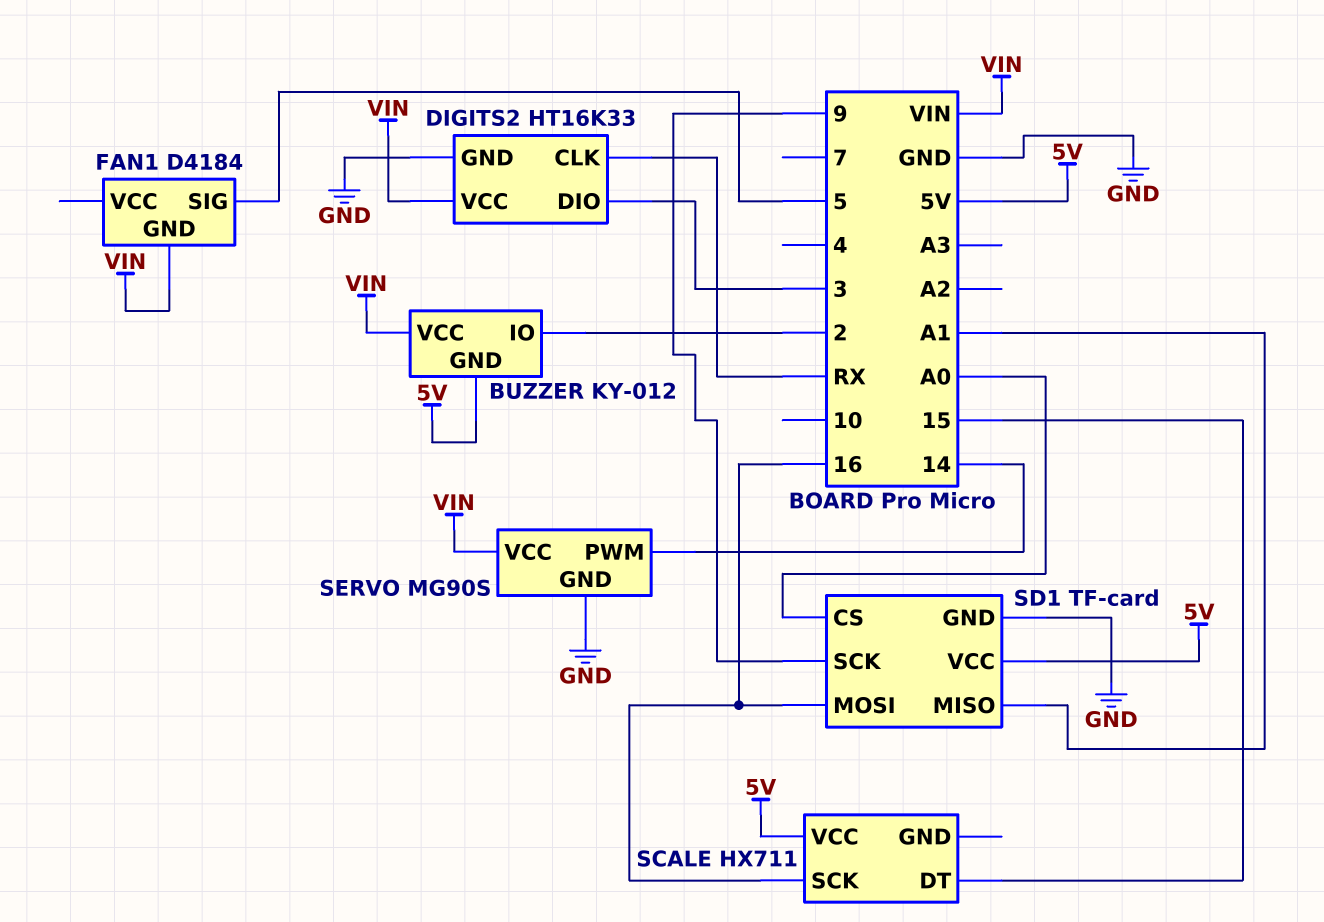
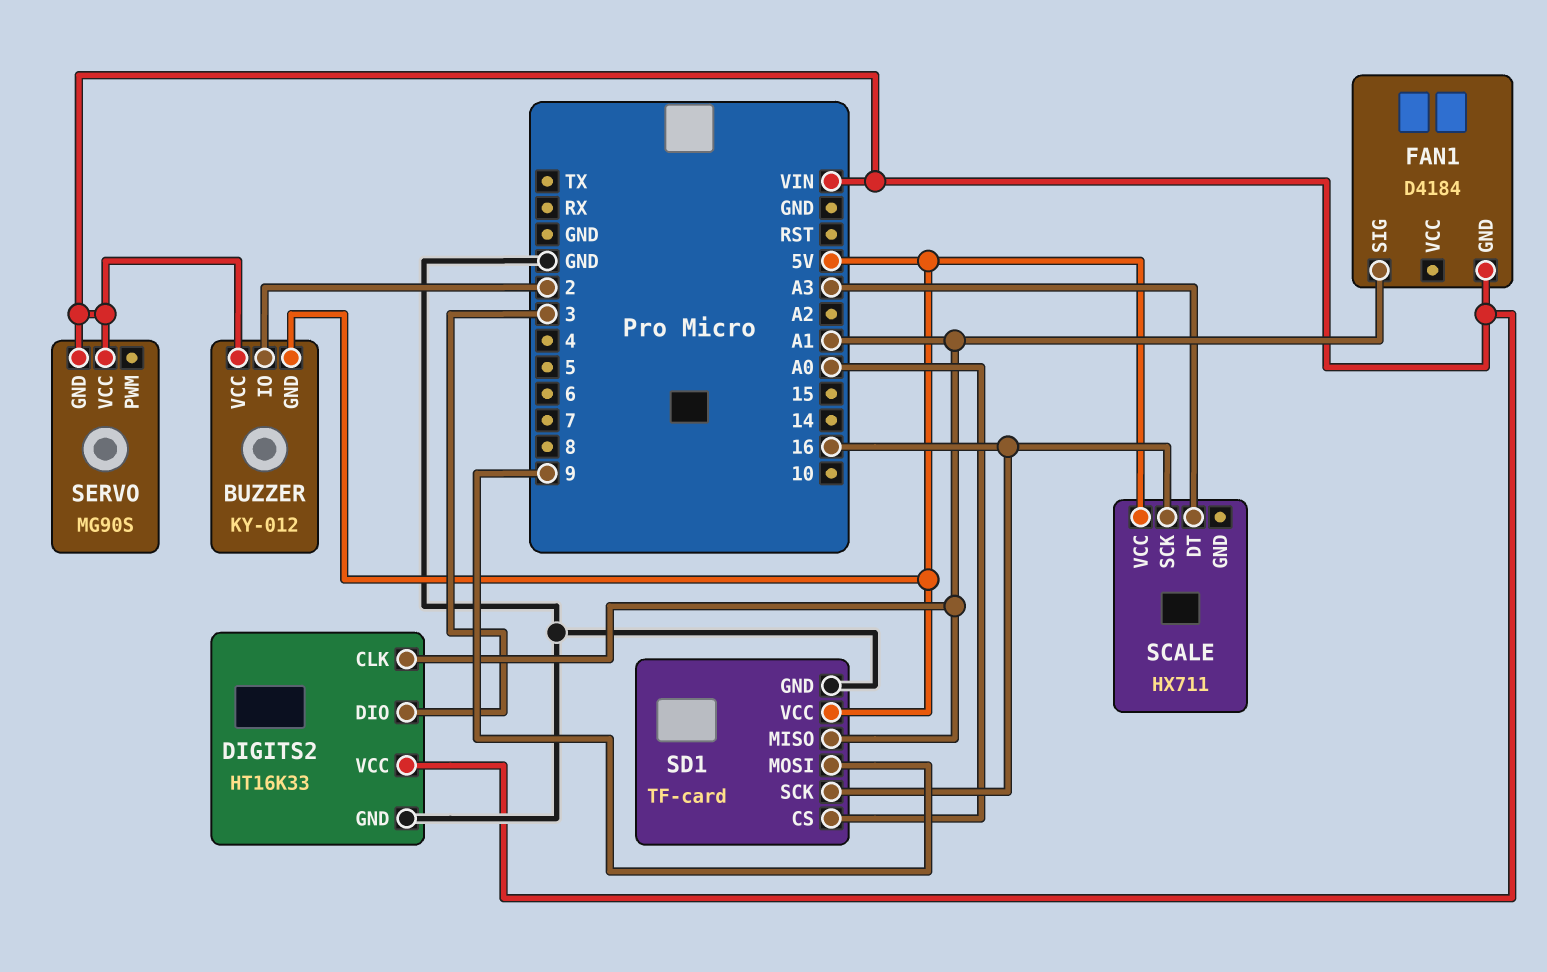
DIGITS2 pin CLK: RX -> A1
FAN1 pin SIG: 5 -> A1
SCALE pin DT: 15 -> A3
SD1 pin MOSI: 16 -> 9
SD1 pin SCK: 9 -> 16
SERVO pin GND: GND -> VIN
SERVO pin PWM: 14 -> none

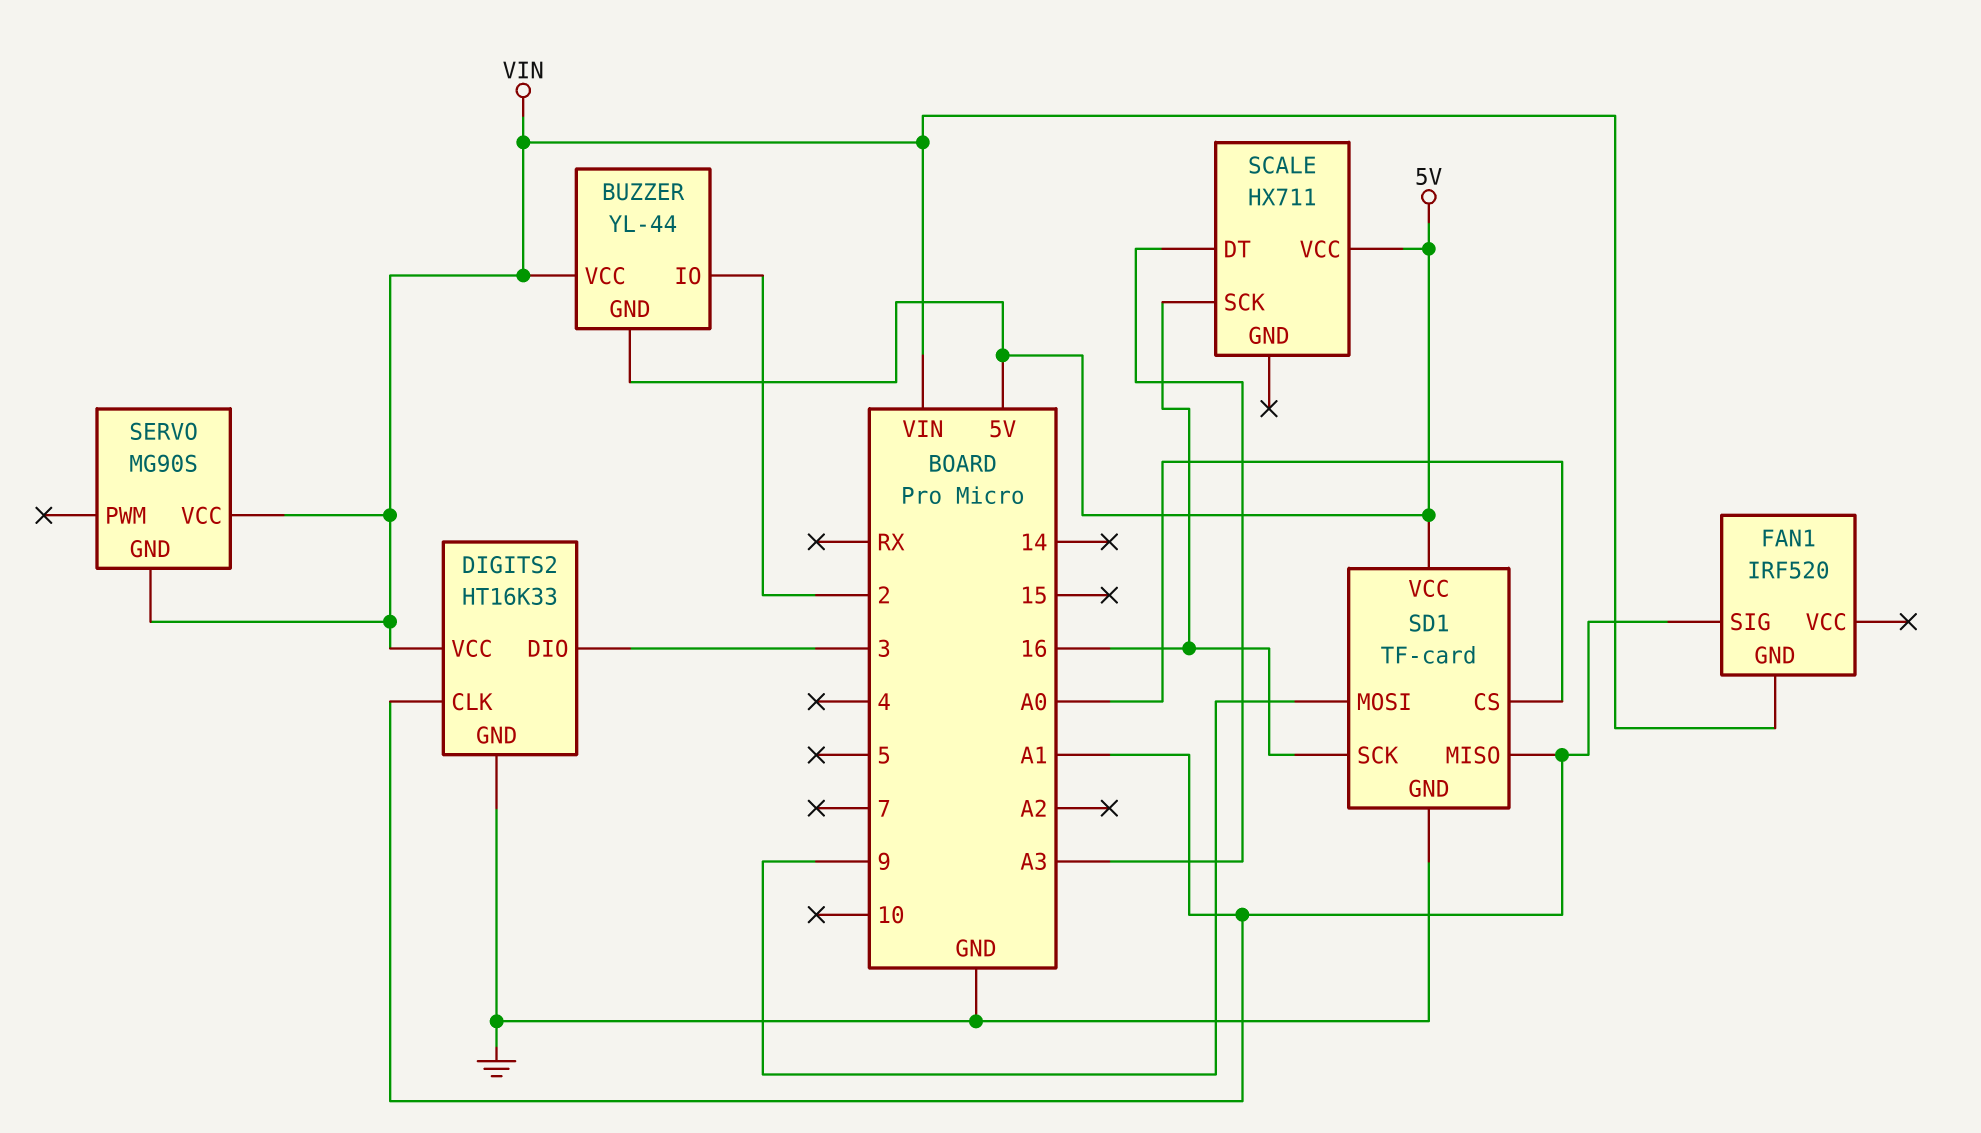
BUZZER: KY-012 -> YL-44
FAN1: D4184 -> IRF520

